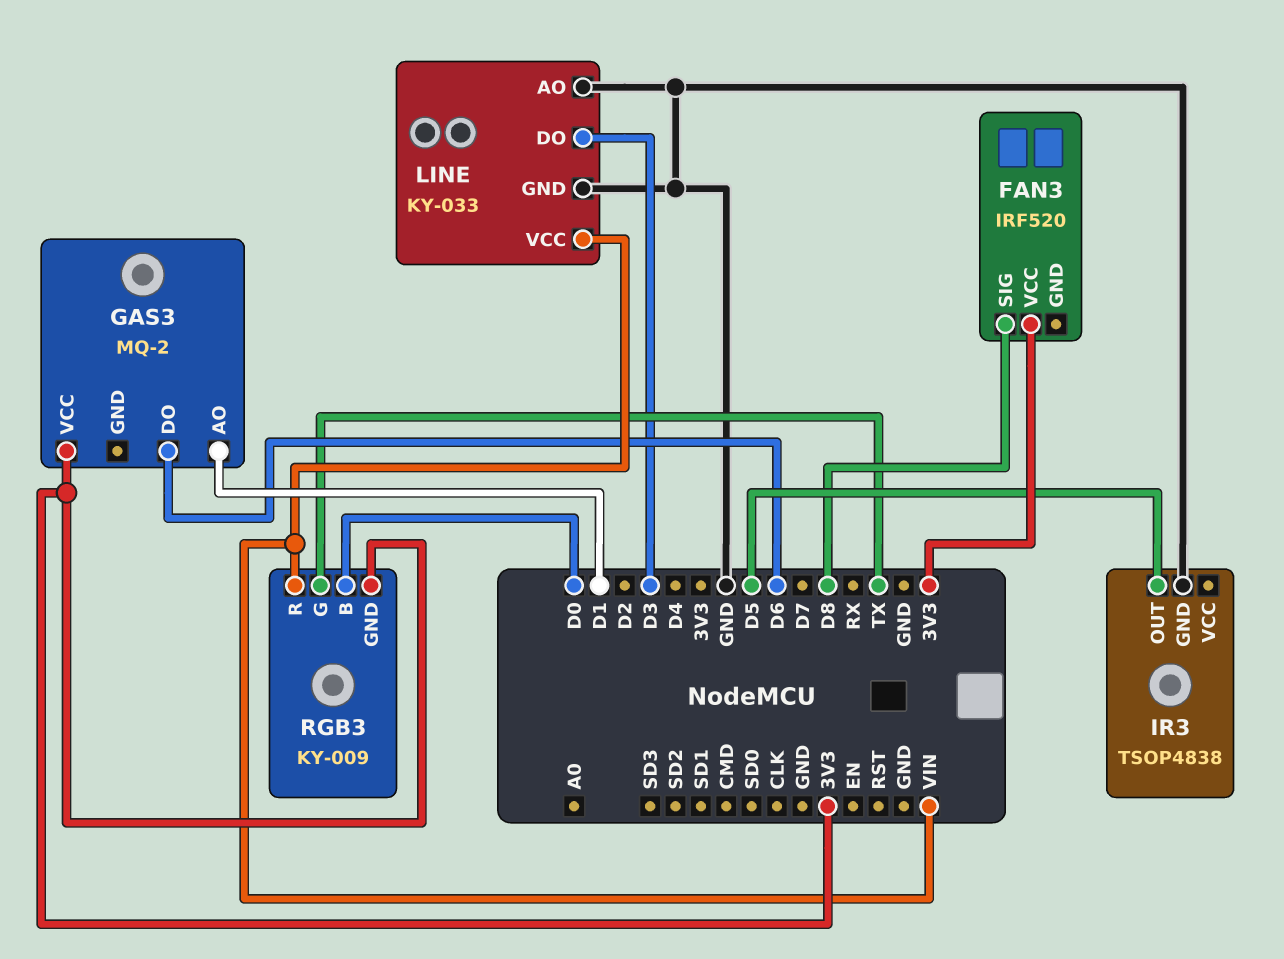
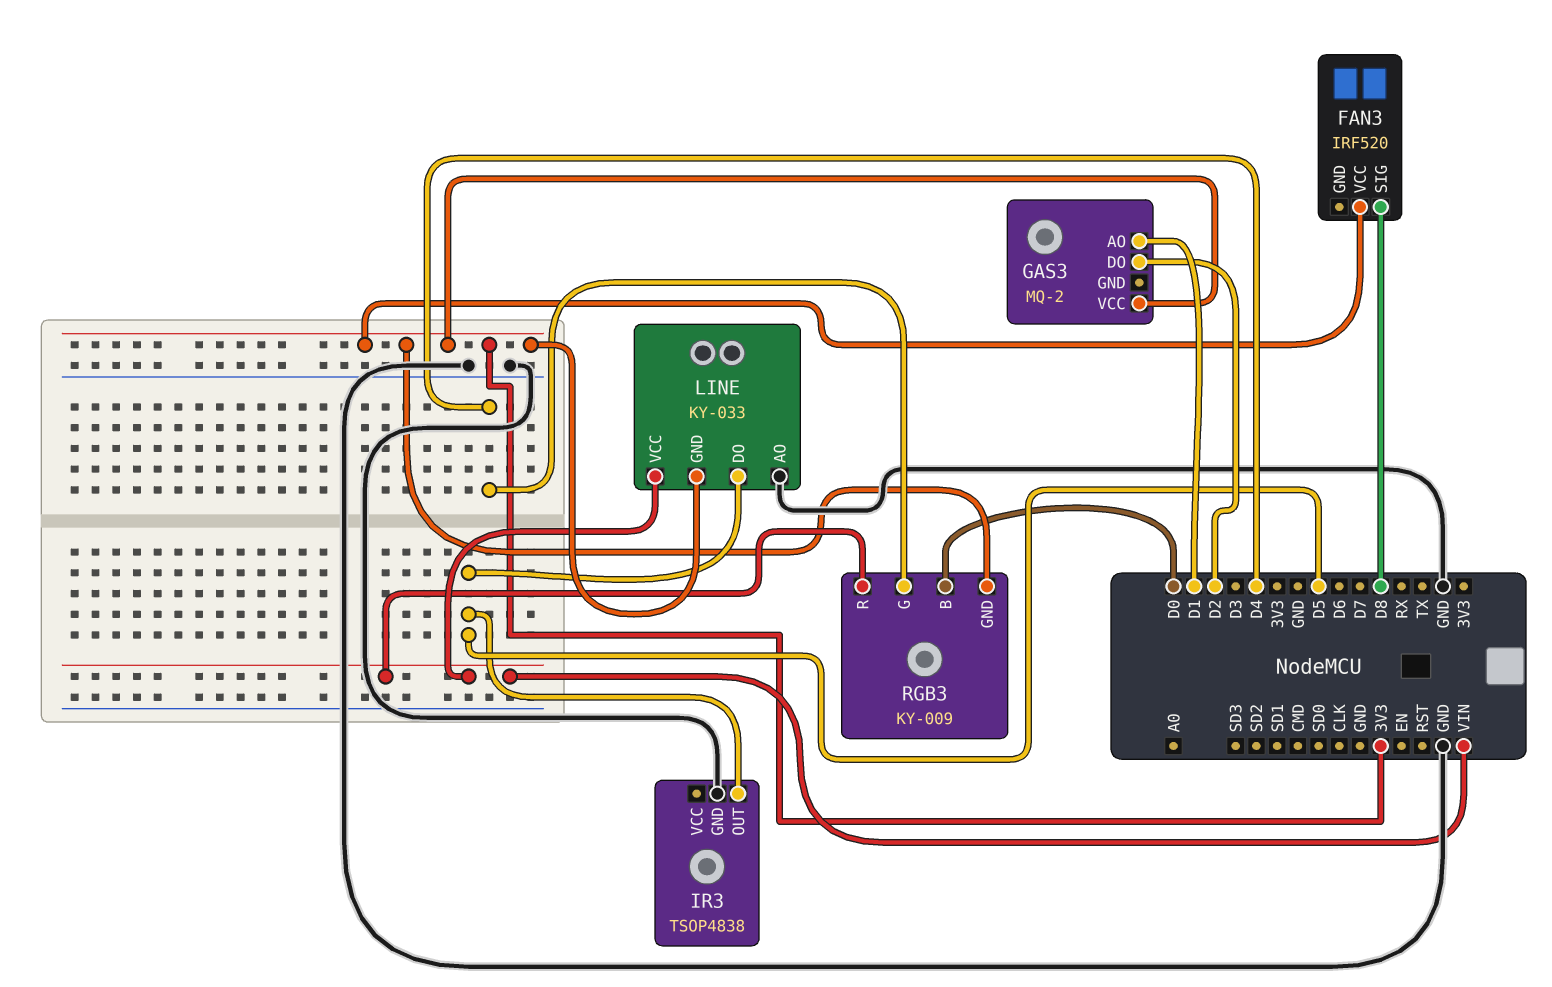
GAS3 pin DO: D6 -> D2
LINE pin DO: D3 -> D5
LINE pin GND: GND -> 3V3
RGB3 pin G: TX -> D4

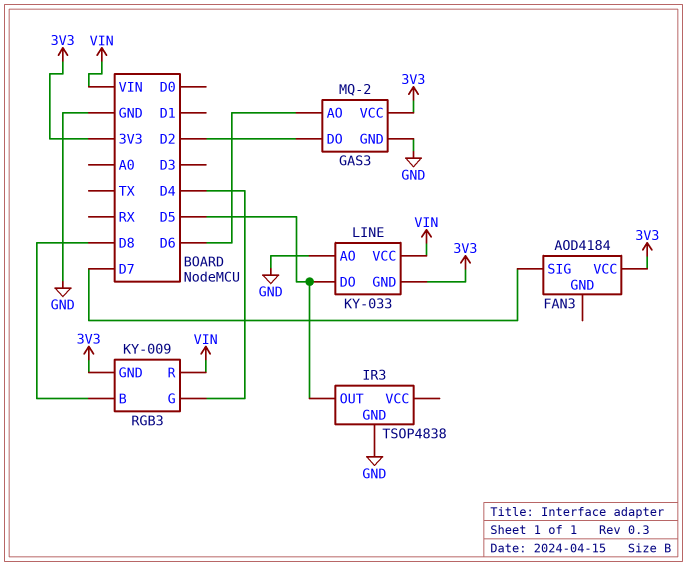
FAN3: IRF520 -> AOD4184
FAN3 pin SIG: D8 -> D7
GAS3 pin AO: D1 -> D6
GAS3 pin GND: none -> GND
RGB3 pin B: D0 -> D8

